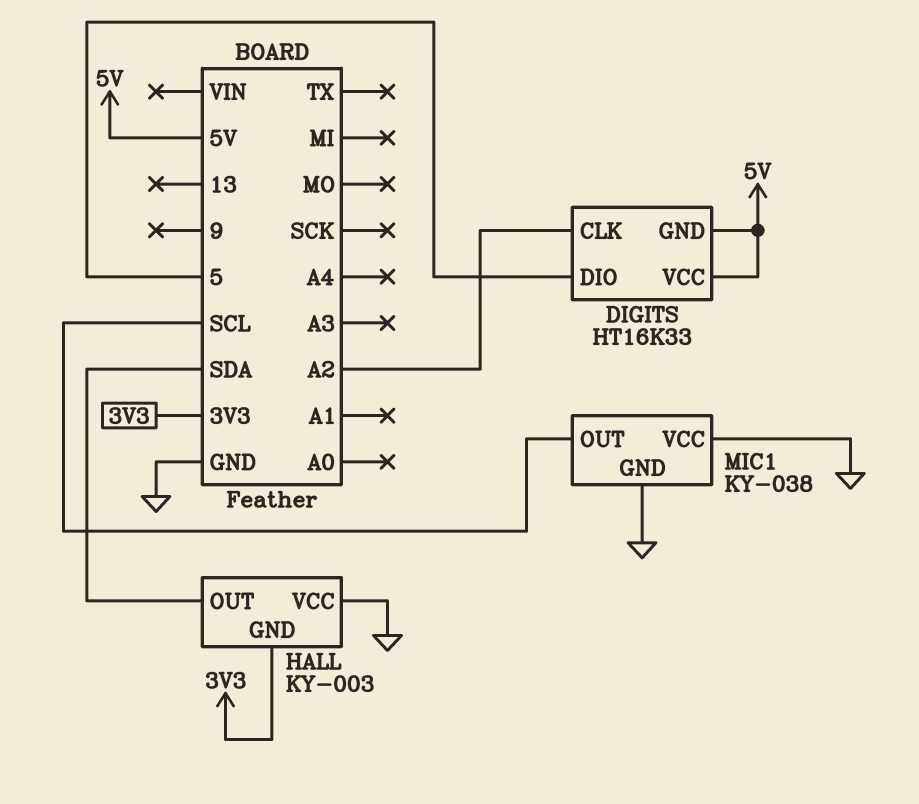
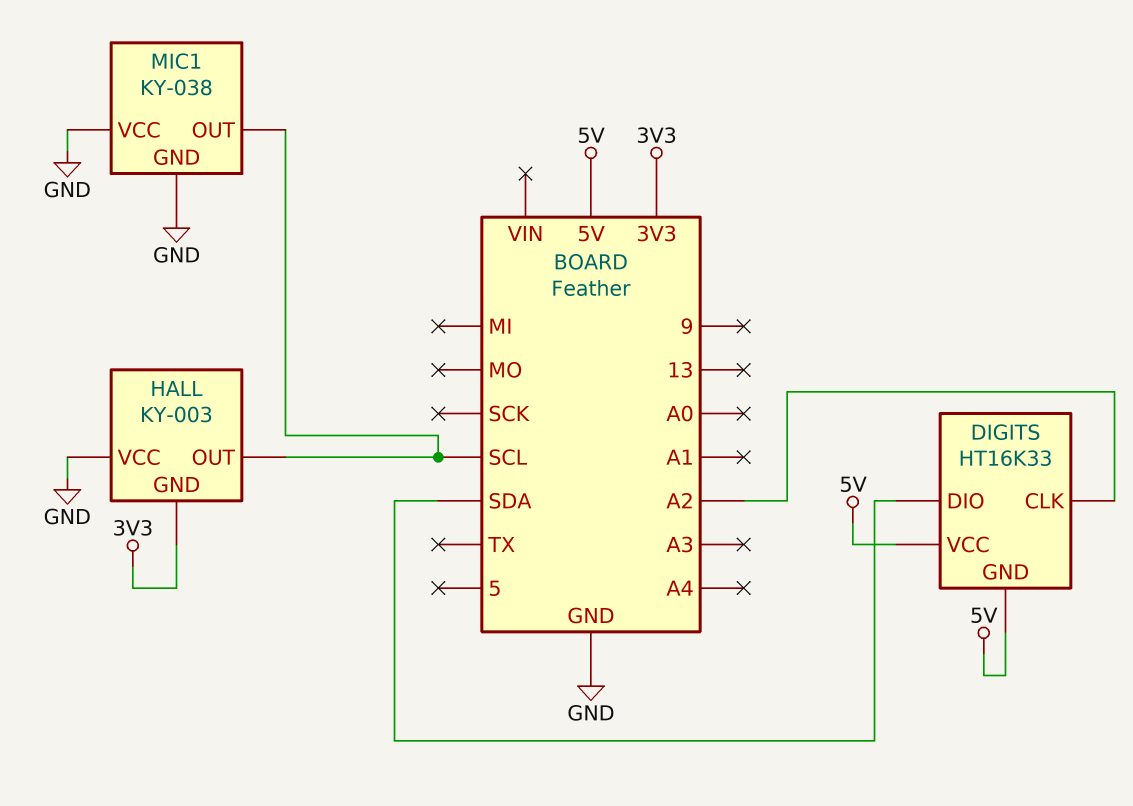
DIGITS pin DIO: 5 -> SDA
HALL pin OUT: SDA -> SCL

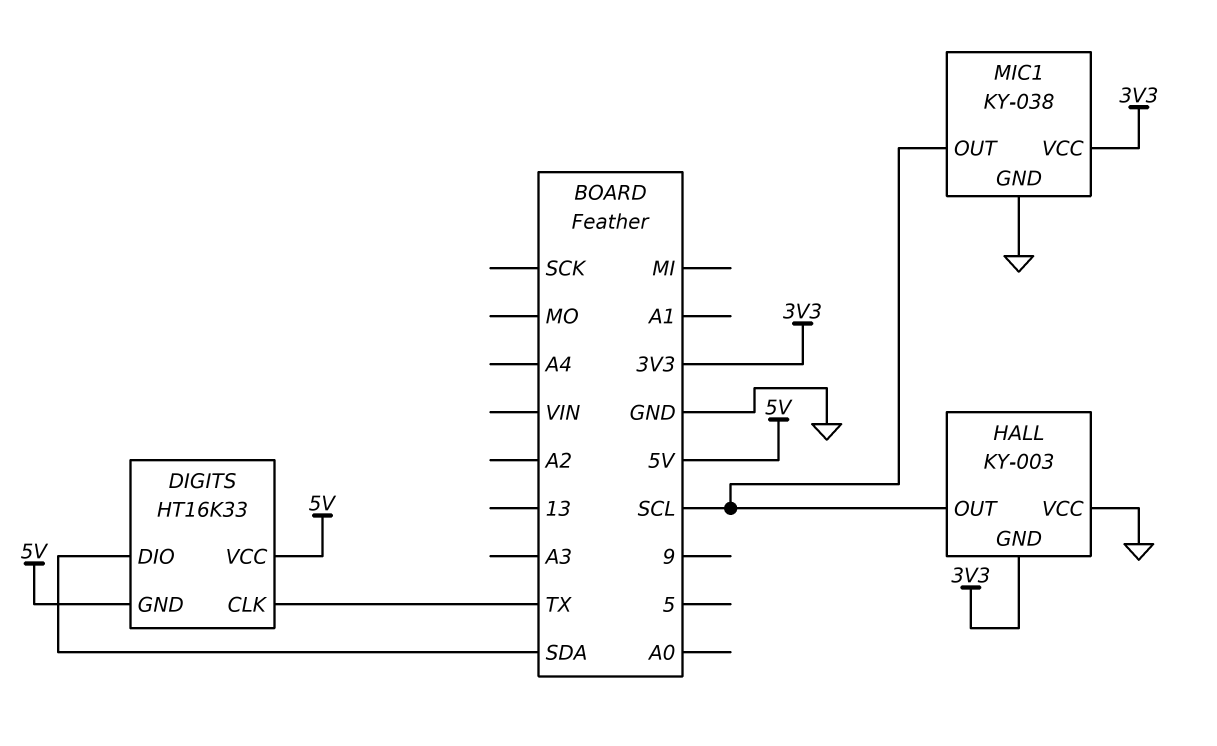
DIGITS pin CLK: A2 -> TX
MIC1 pin VCC: GND -> 3V3

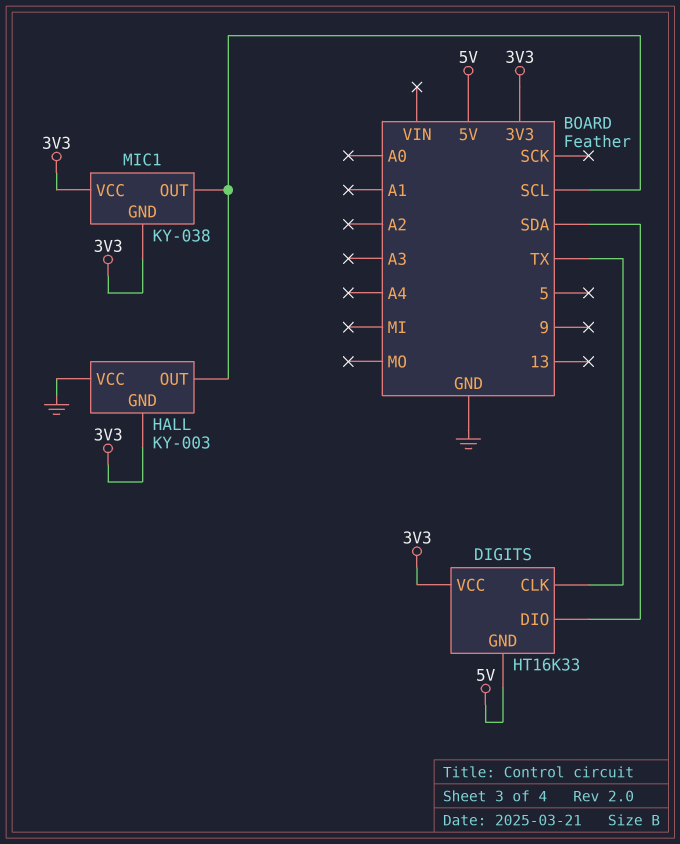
DIGITS pin VCC: 5V -> 3V3
MIC1 pin GND: GND -> 3V3

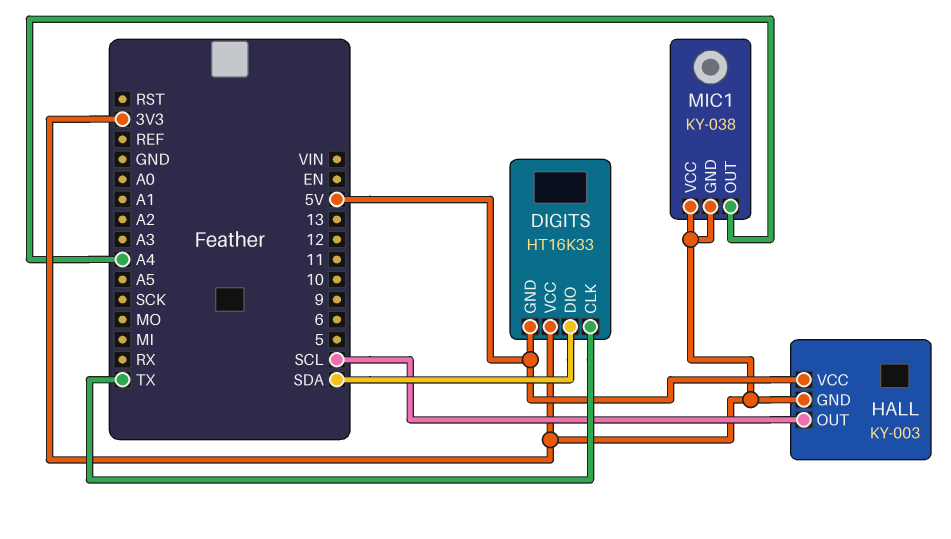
HALL pin VCC: GND -> 5V
MIC1 pin OUT: SCL -> A4

